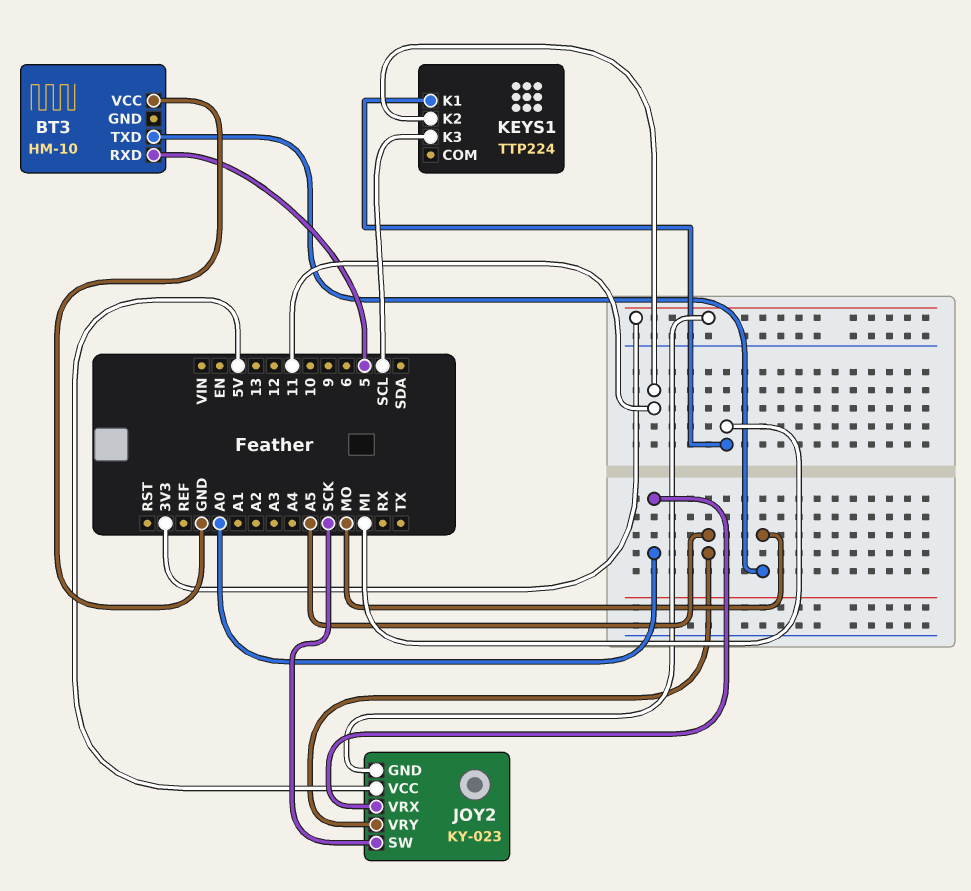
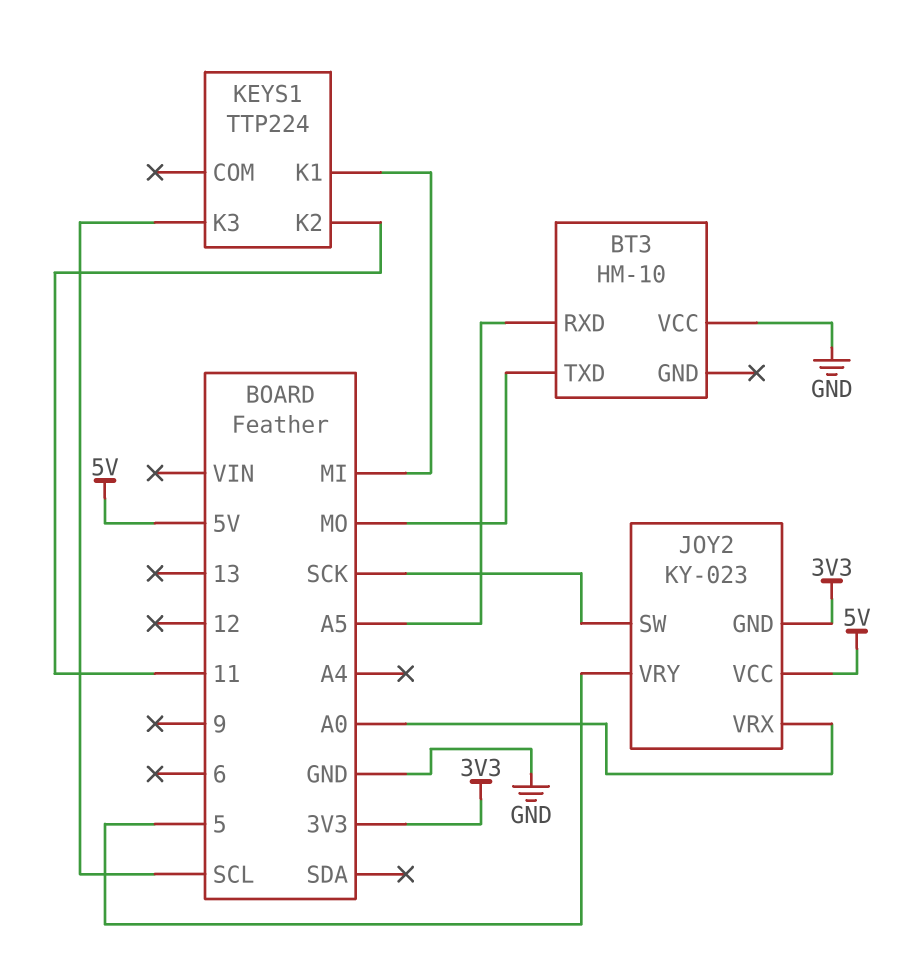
BT3 pin RXD: 5 -> A5
JOY2 pin VRY: A5 -> 5

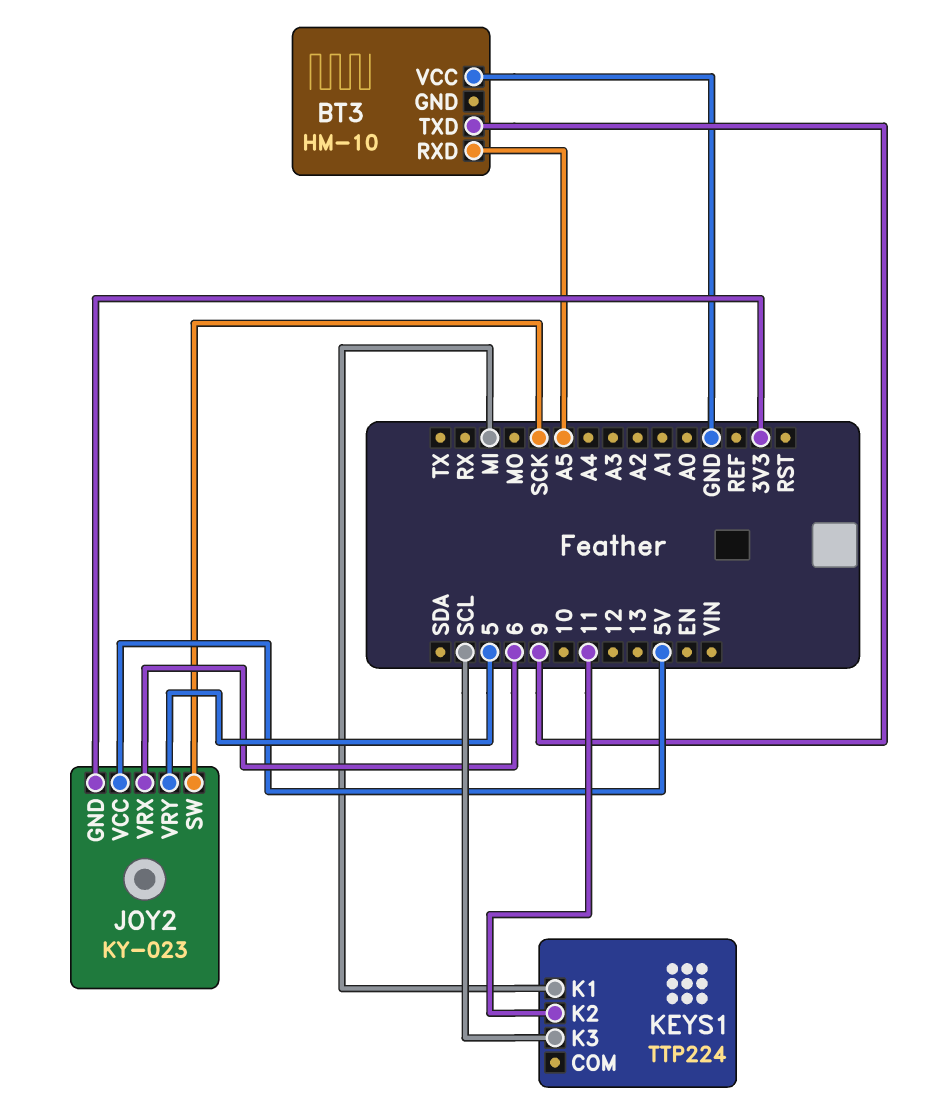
BT3 pin TXD: MO -> 9
JOY2 pin VRX: A0 -> 6

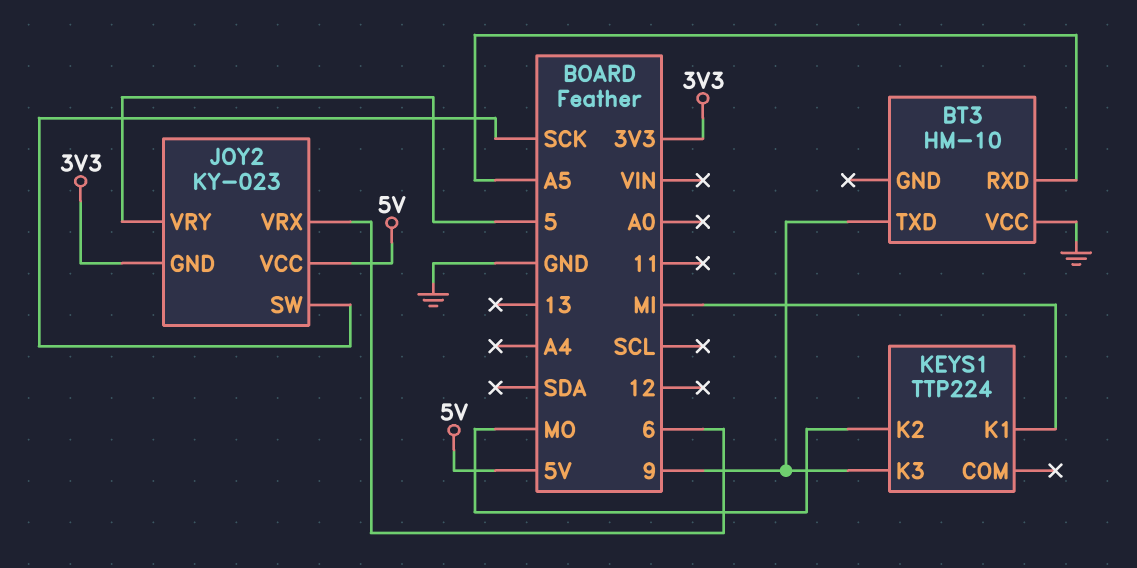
KEYS1 pin K2: 11 -> MO
KEYS1 pin K3: SCL -> 9

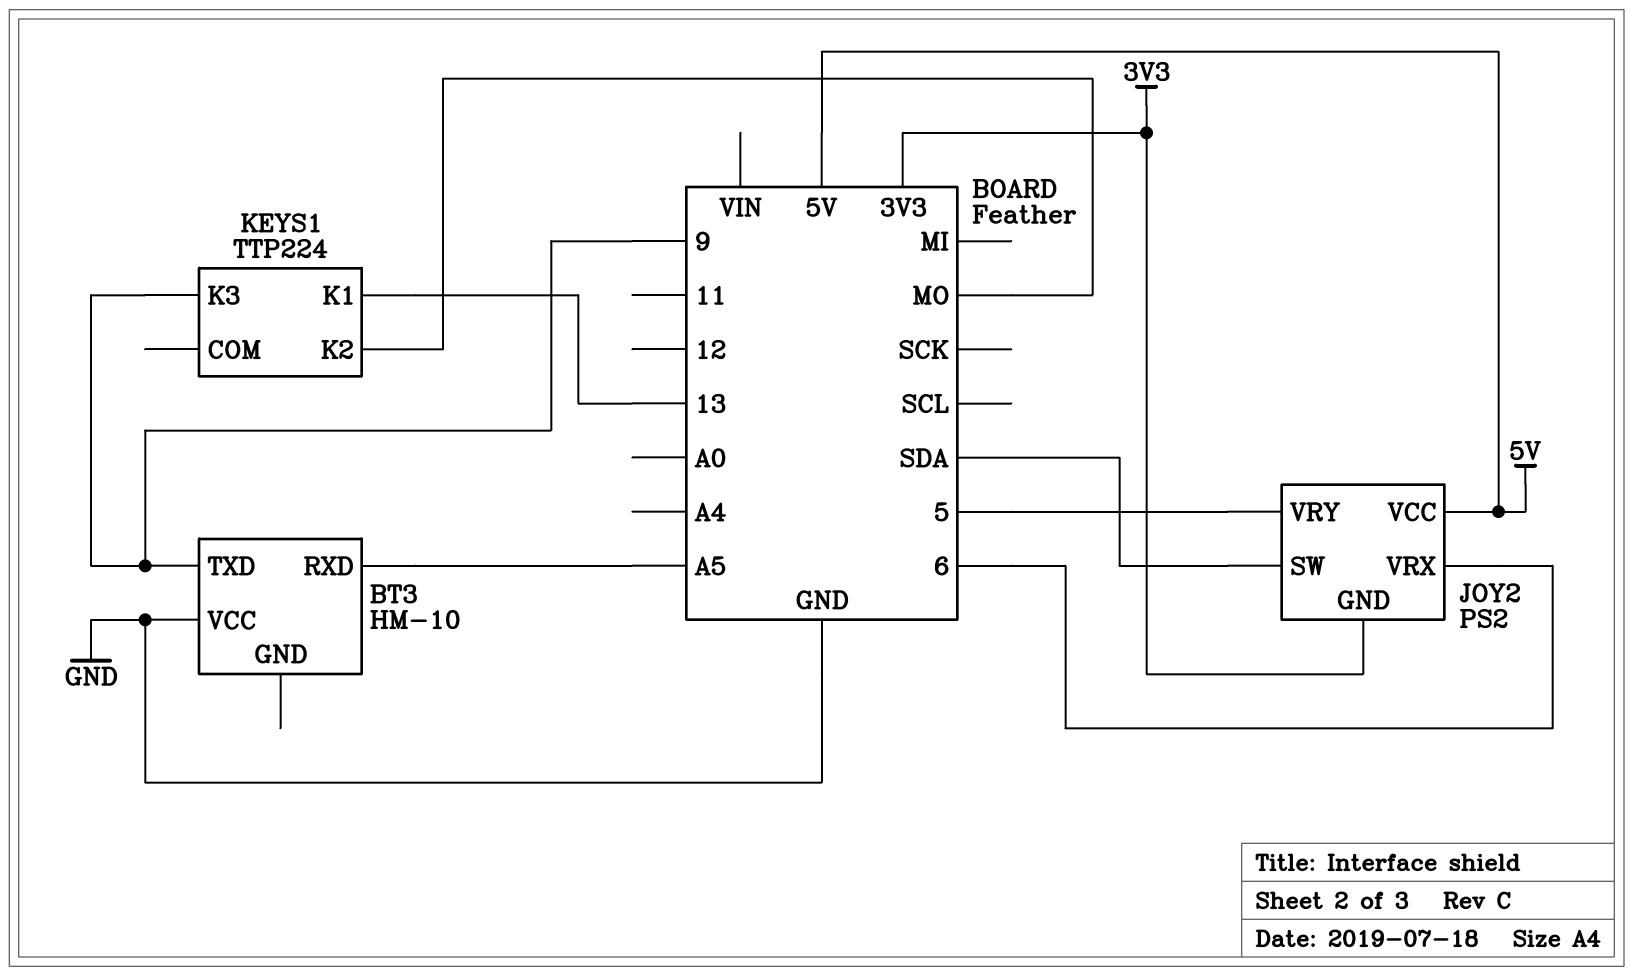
JOY2: KY-023 -> PS2
JOY2 pin SW: SCK -> SDA
KEYS1 pin K1: MI -> 13

